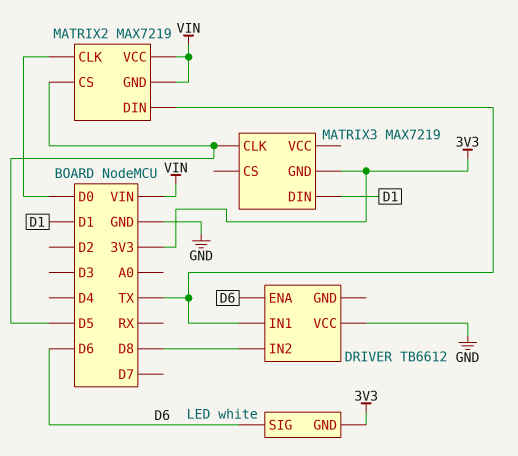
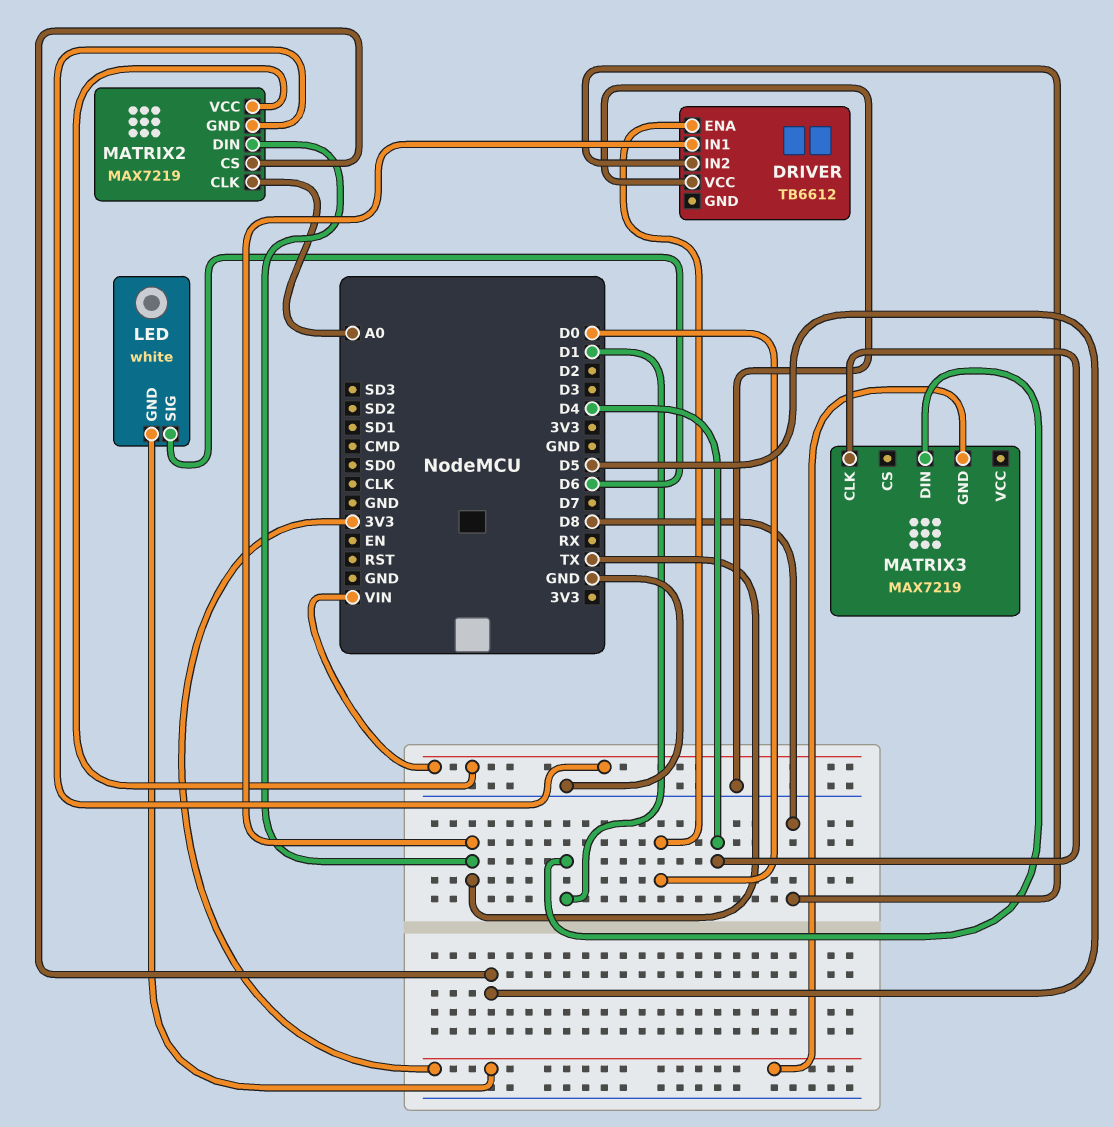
DRIVER pin ENA: D6 -> D0
MATRIX2 pin CLK: D0 -> A0
MATRIX3 pin CLK: D5 -> D4

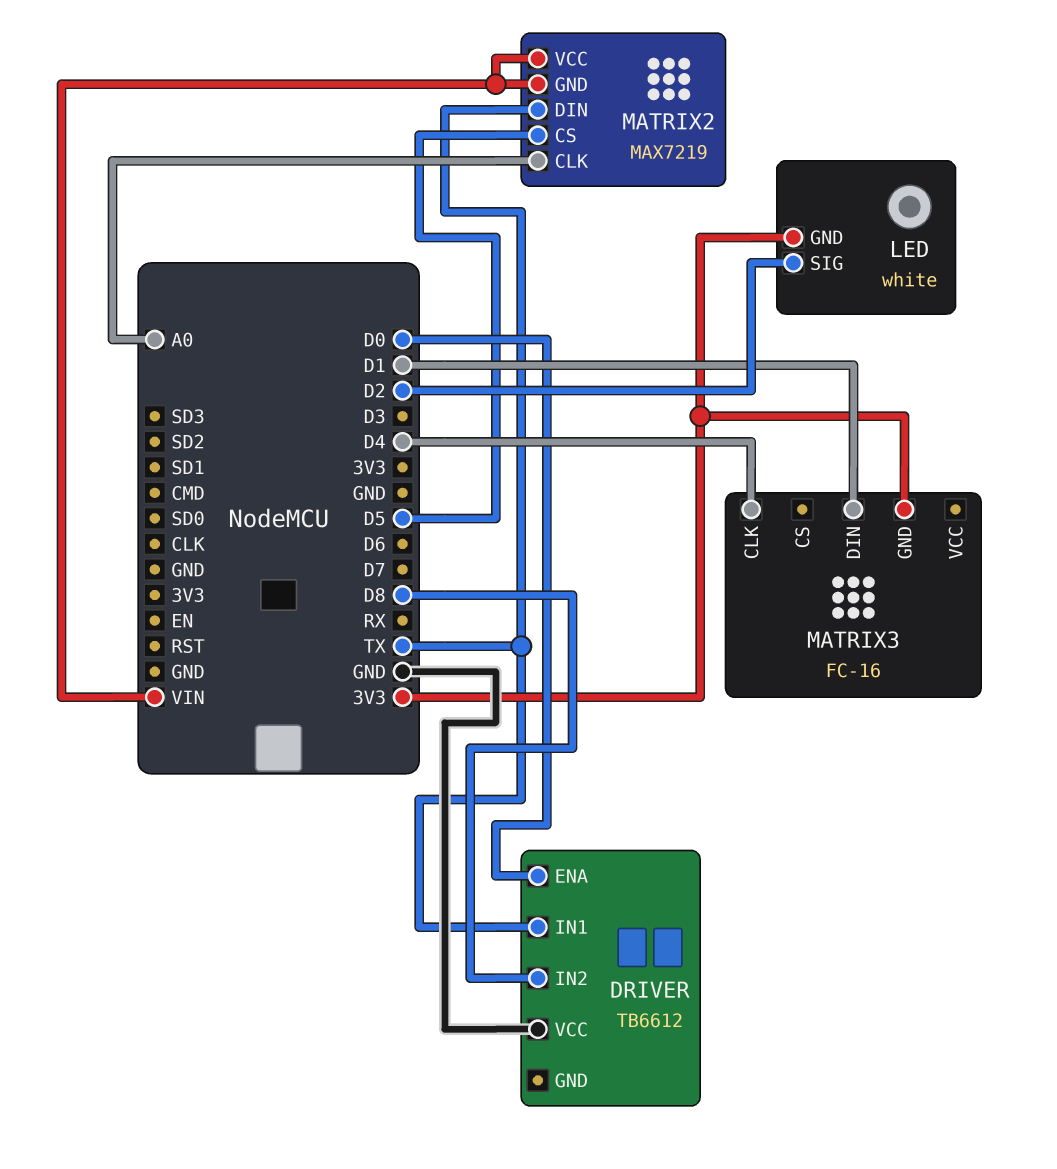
LED pin SIG: D6 -> D2
MATRIX3: MAX7219 -> FC-16

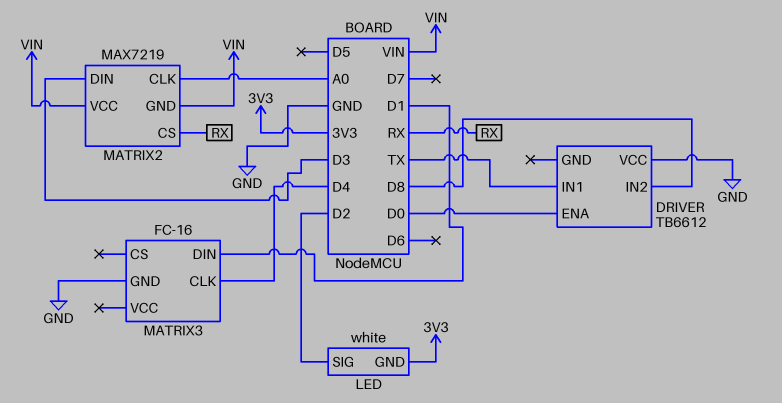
MATRIX2 pin CS: D5 -> RX
MATRIX2 pin DIN: TX -> D3
MATRIX3 pin GND: 3V3 -> GND

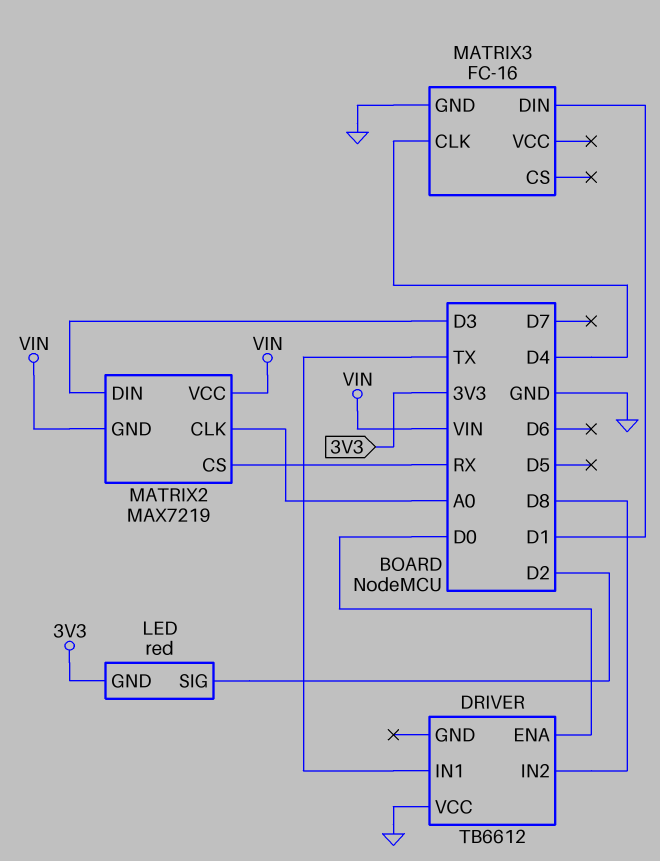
LED: white -> red

